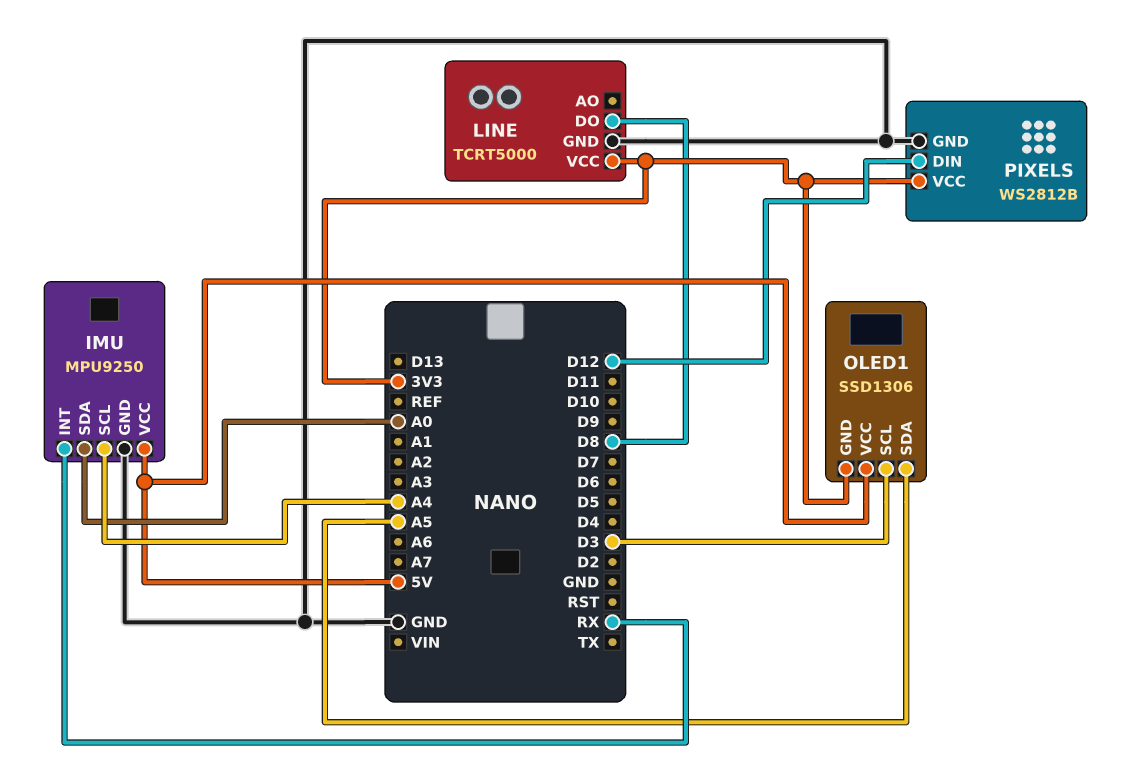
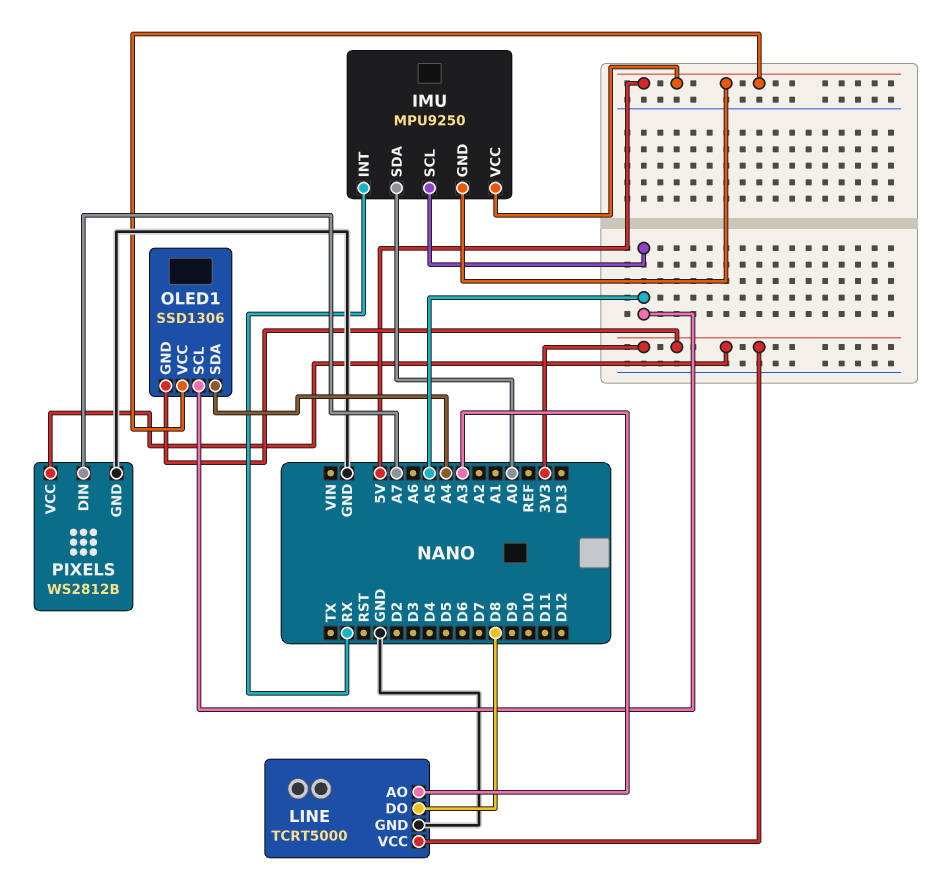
IMU pin GND: GND -> 5V
IMU pin SCL: A4 -> A5
LINE pin AO: none -> A3
OLED1 pin SCL: D3 -> A5
OLED1 pin SDA: A5 -> A4
PIXELS pin DIN: D12 -> A7

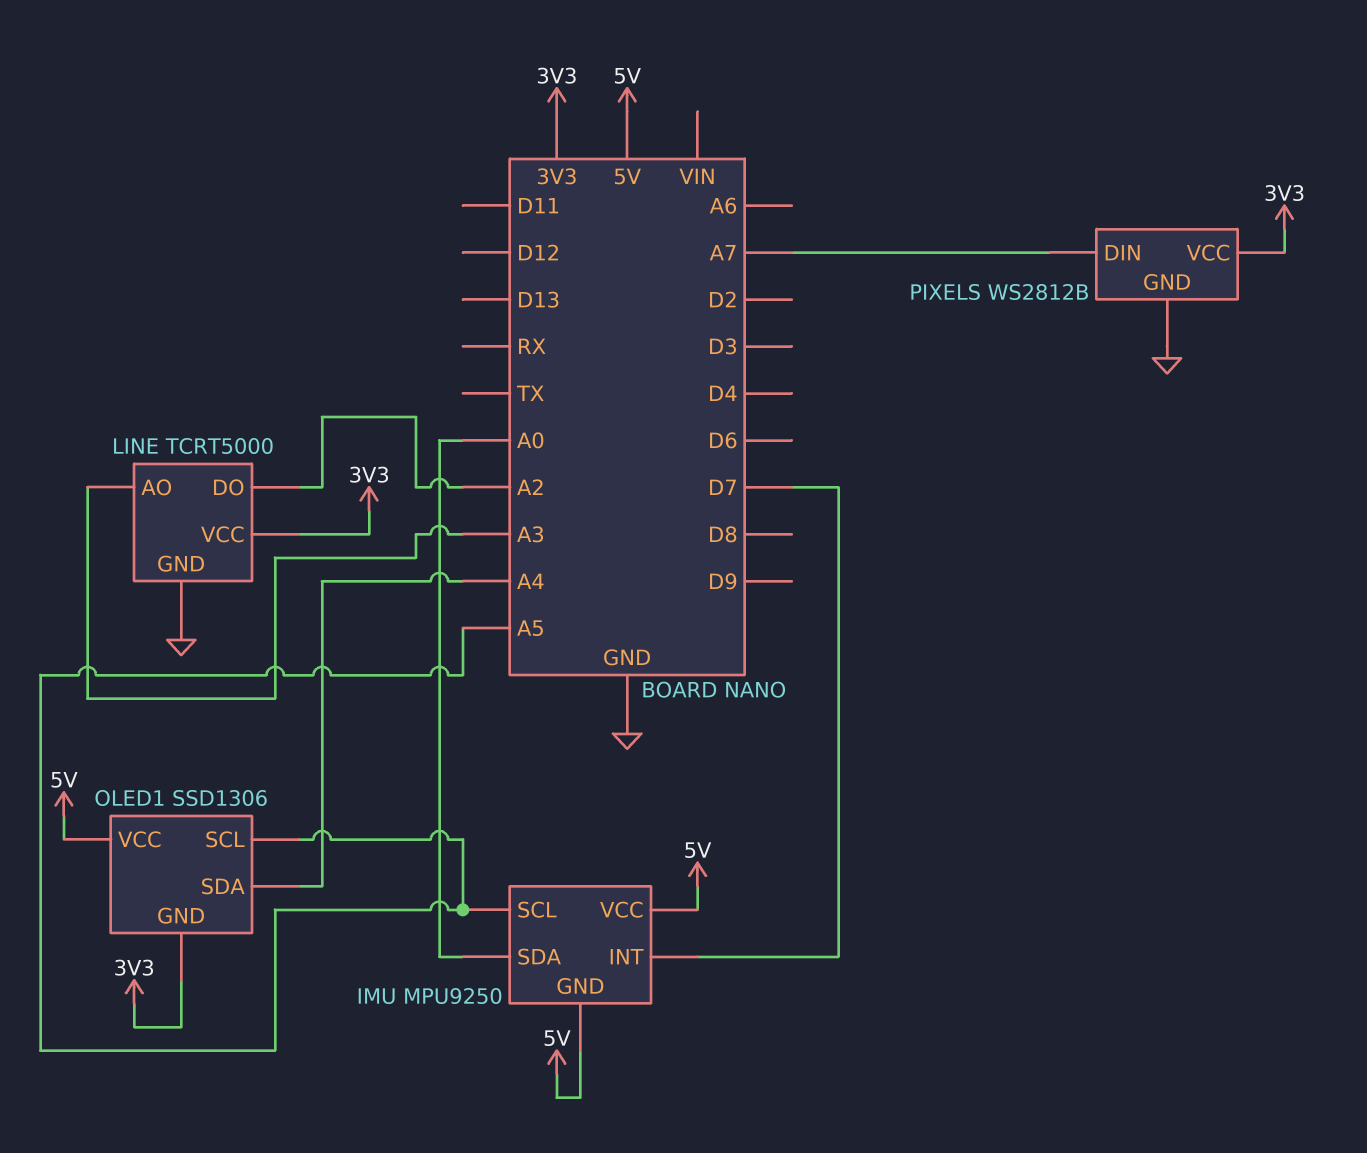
IMU pin INT: RX -> D7
LINE pin DO: D8 -> A2

